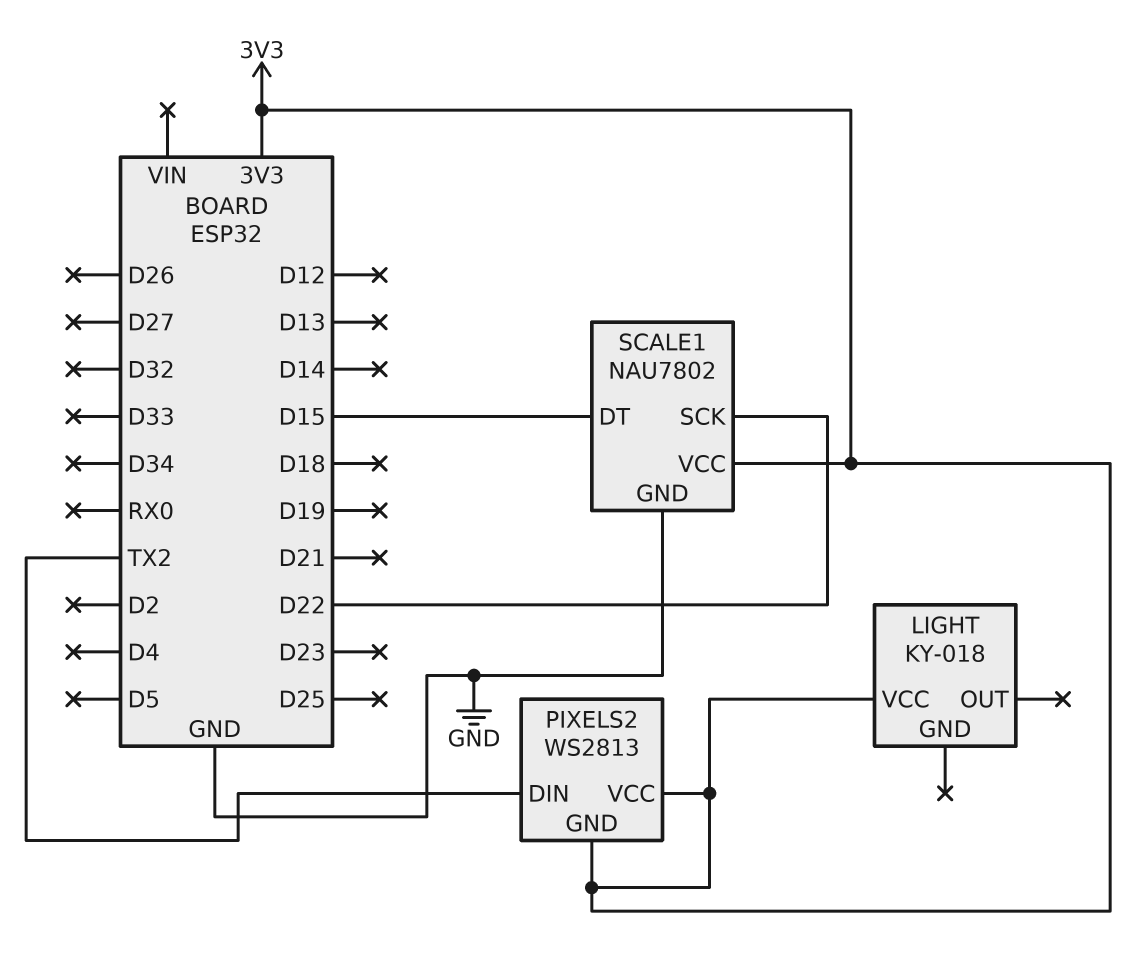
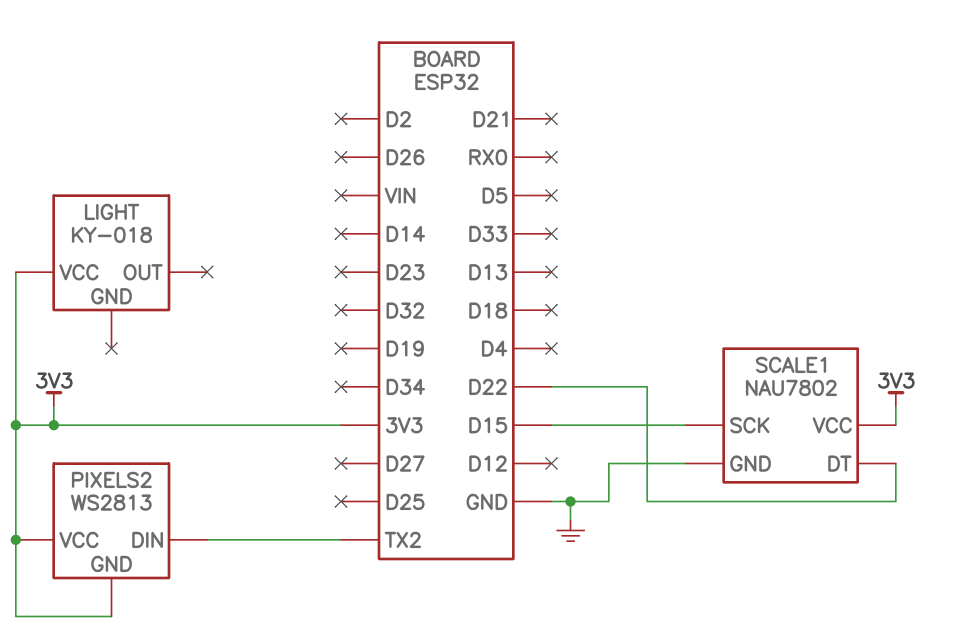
SCALE1 pin DT: D15 -> D22
SCALE1 pin SCK: D22 -> D15

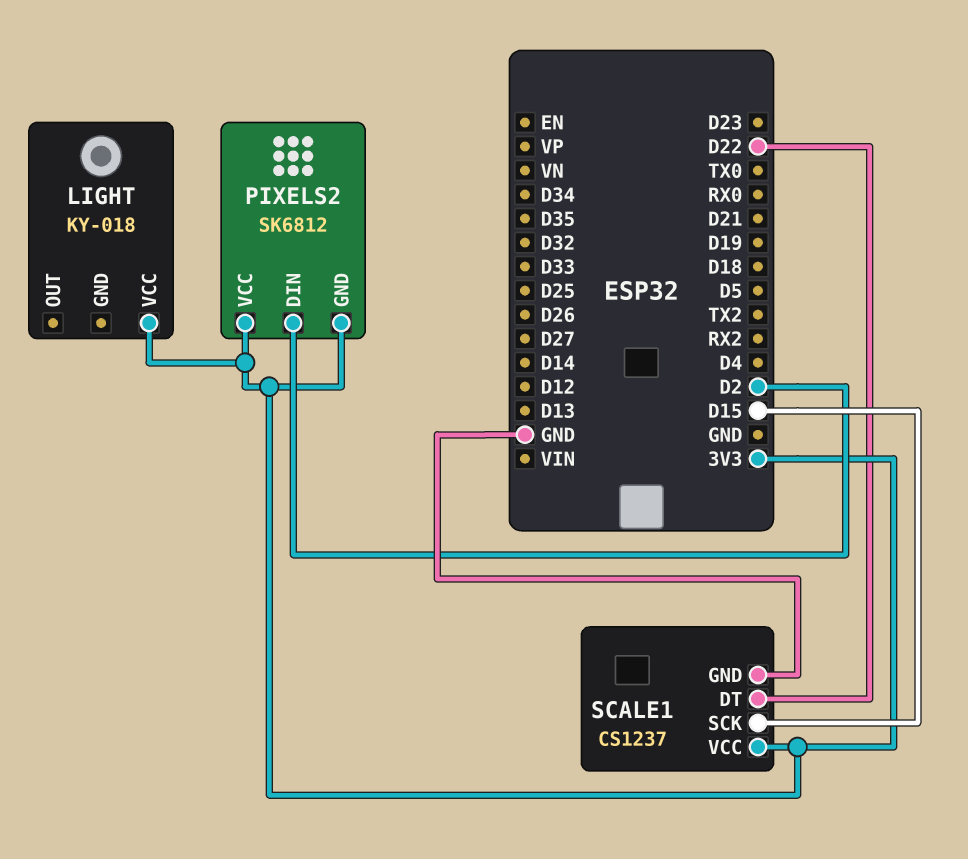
PIXELS2: WS2813 -> SK6812
PIXELS2 pin DIN: TX2 -> D2
SCALE1: NAU7802 -> CS1237

